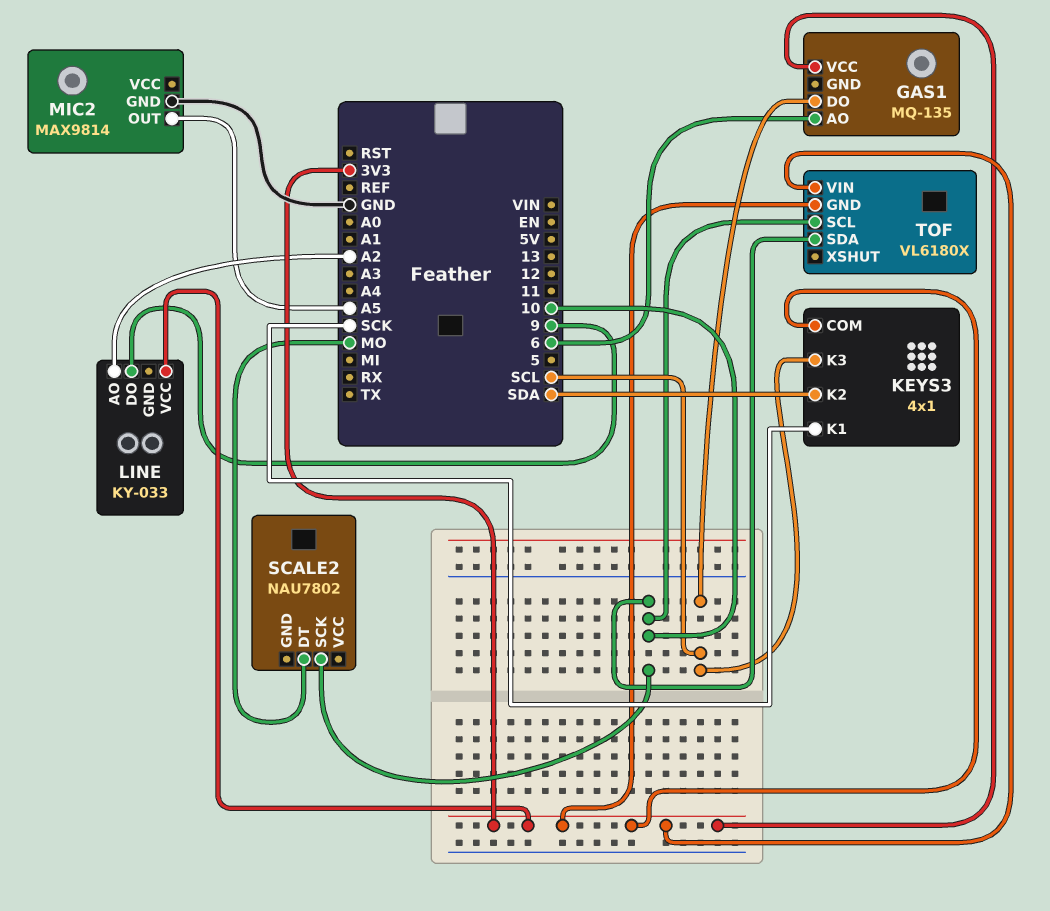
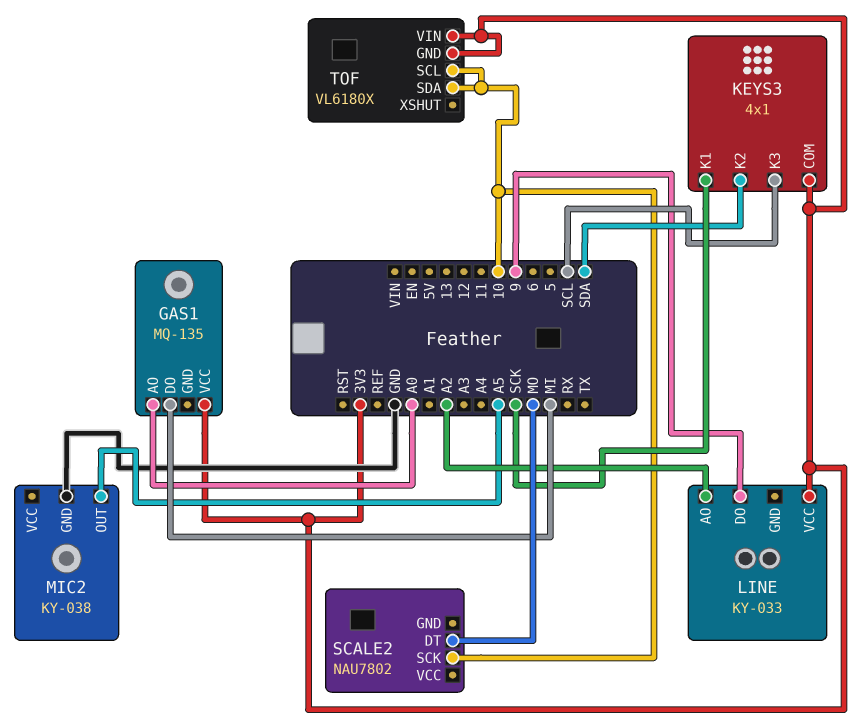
GAS1 pin AO: 6 -> A0
GAS1 pin DO: SCL -> MI
MIC2: MAX9814 -> KY-038

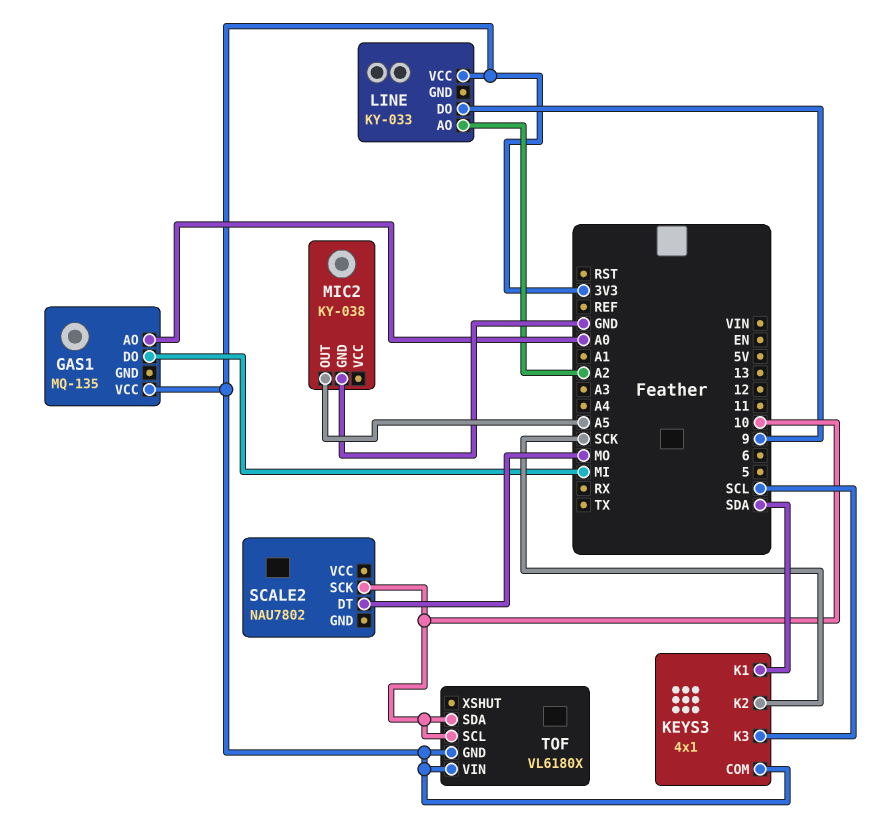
KEYS3 pin K1: SCK -> SDA
KEYS3 pin K2: SDA -> SCK

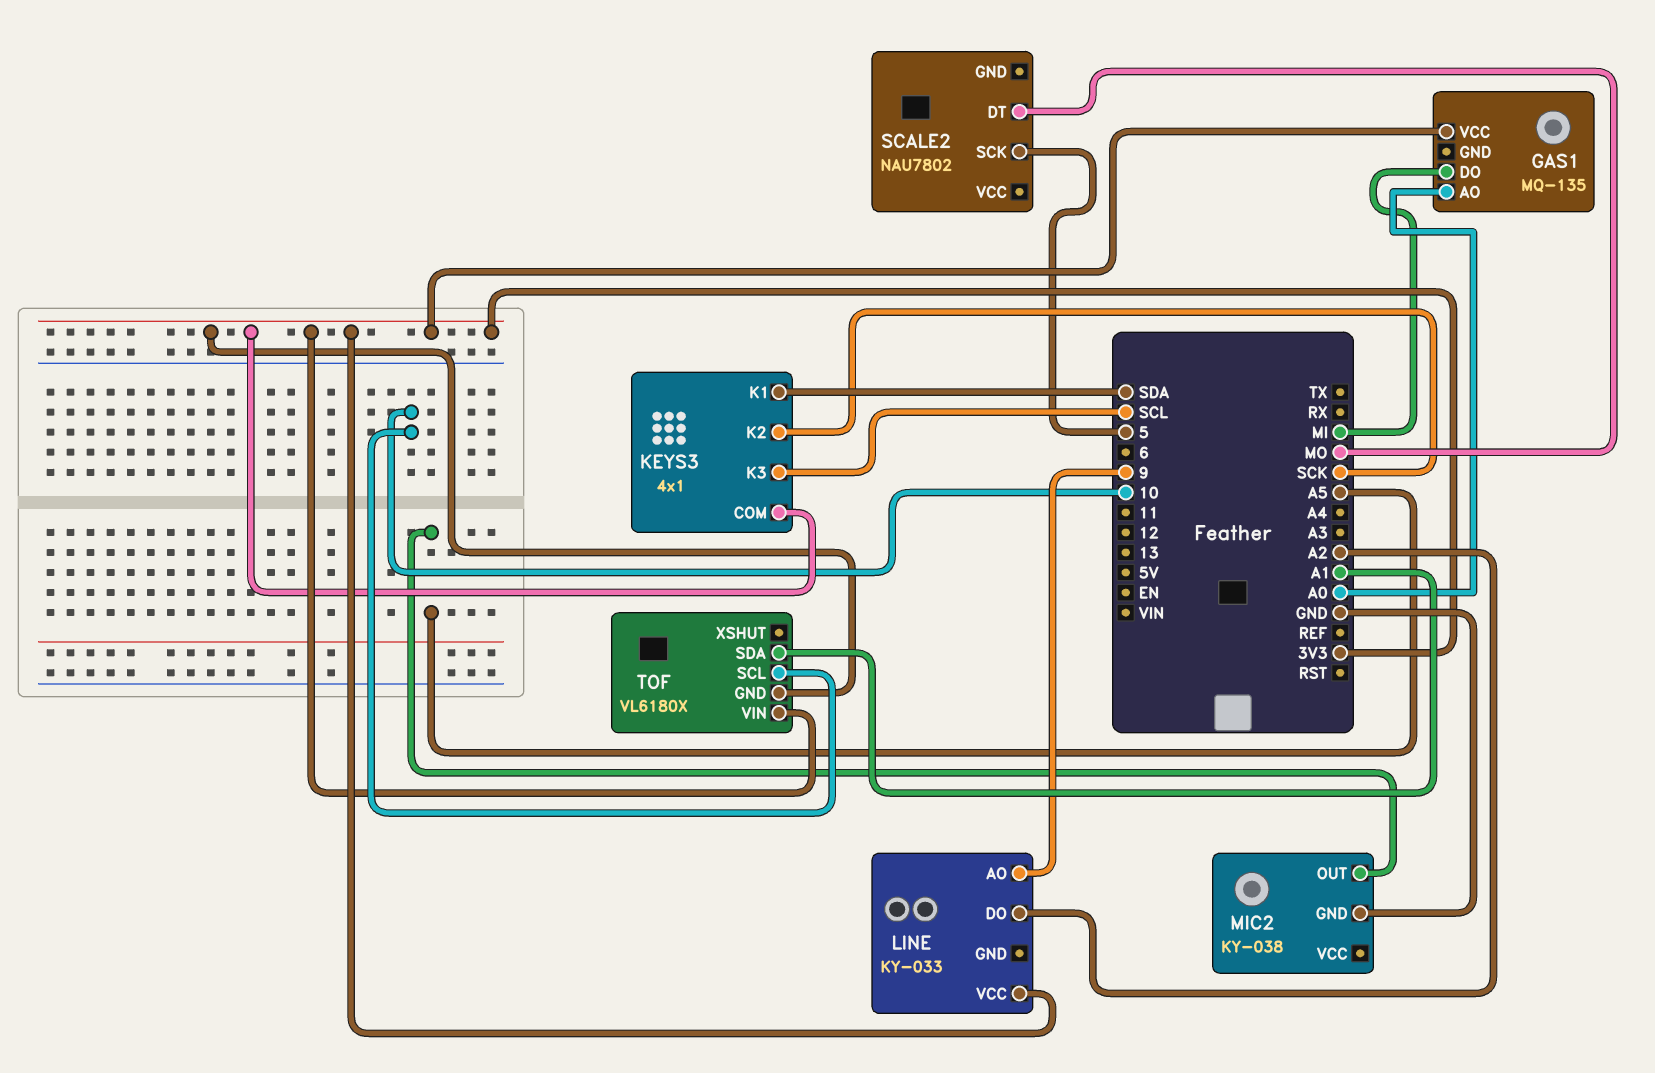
LINE pin AO: A2 -> 9
LINE pin DO: 9 -> A2
SCALE2 pin SCK: 10 -> 5
TOF pin SDA: 10 -> A1

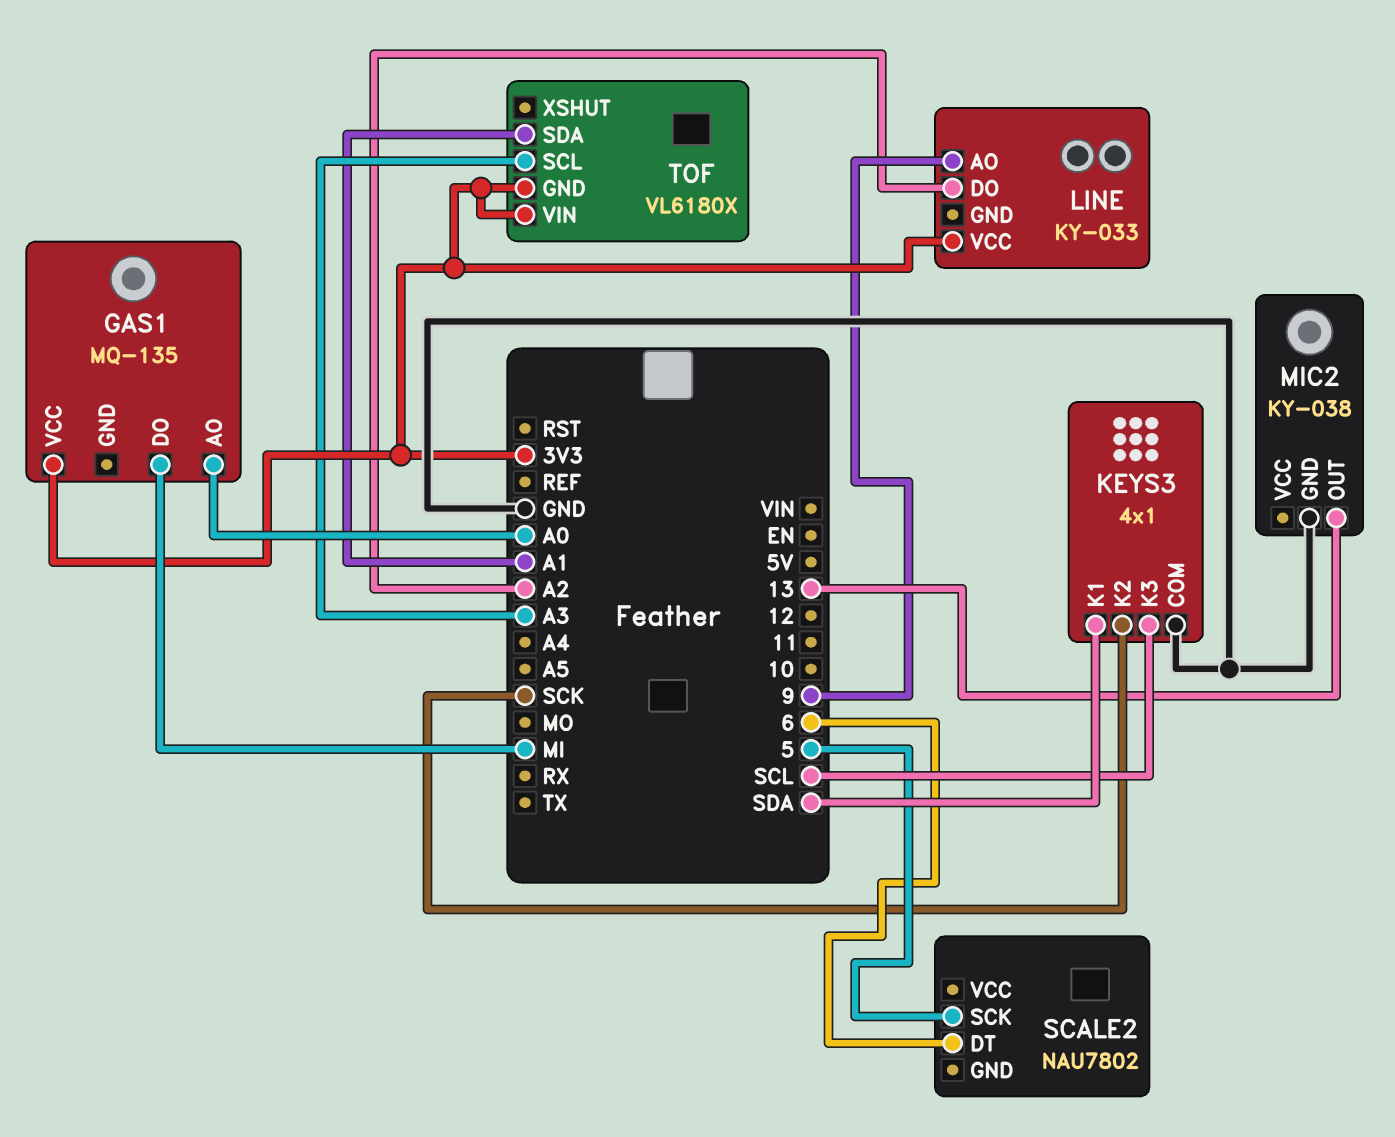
KEYS3 pin COM: 3V3 -> GND
MIC2 pin OUT: A5 -> 13
SCALE2 pin DT: MO -> 6
TOF pin SCL: 10 -> A3

